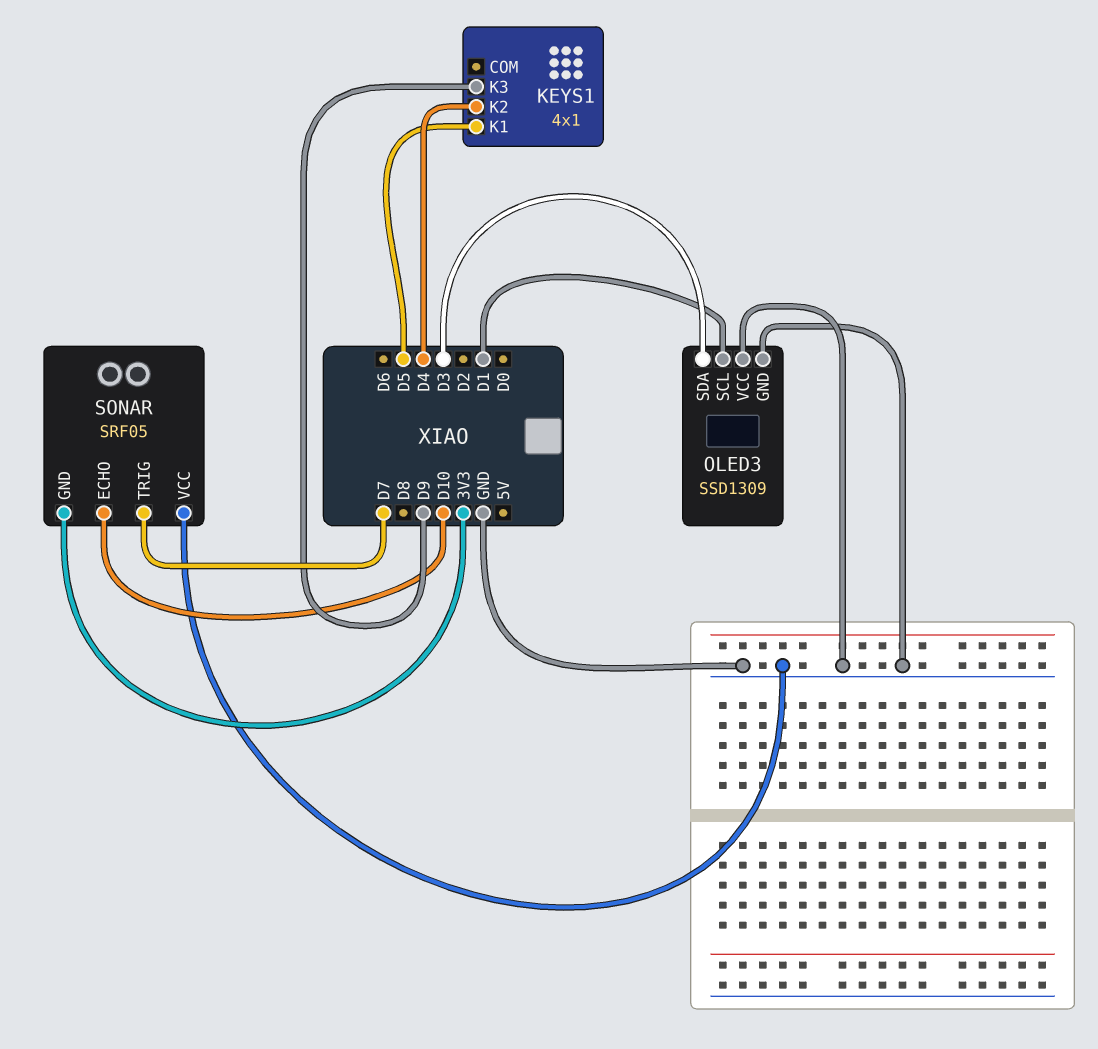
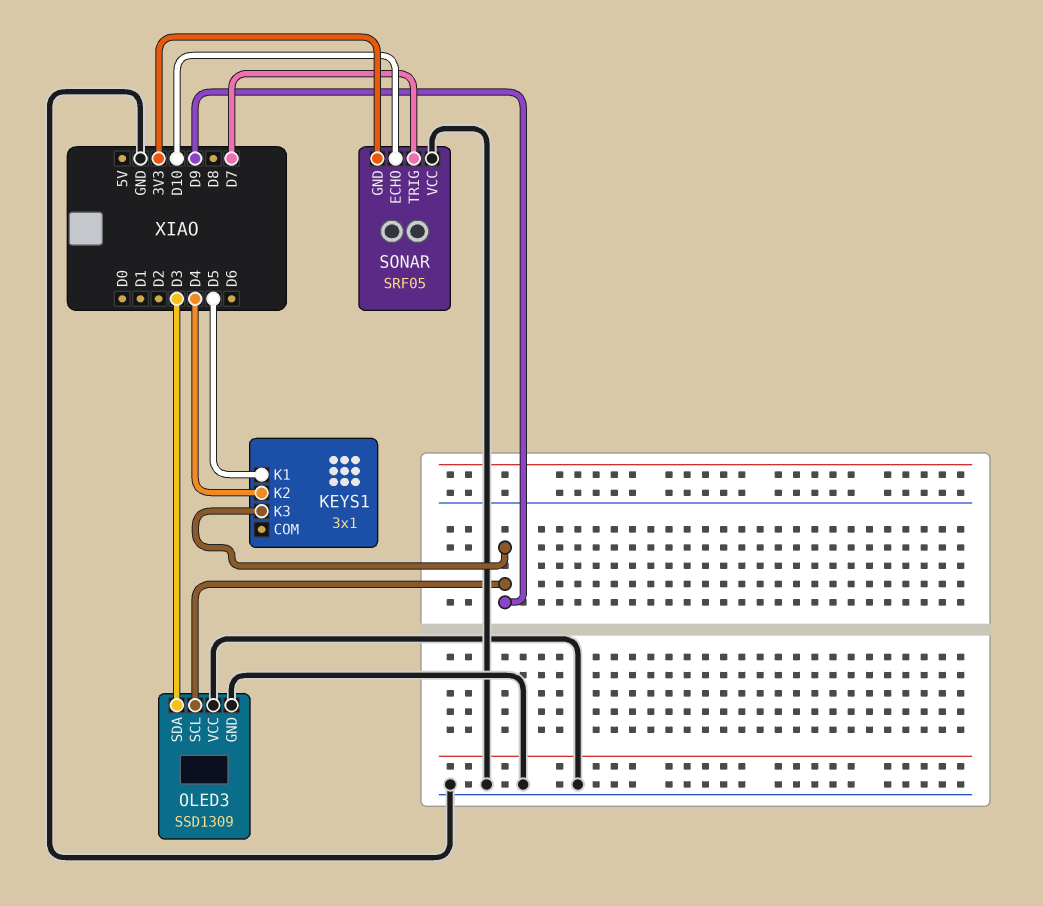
KEYS1: 4x1 -> 3x1
OLED3 pin SCL: D1 -> D9

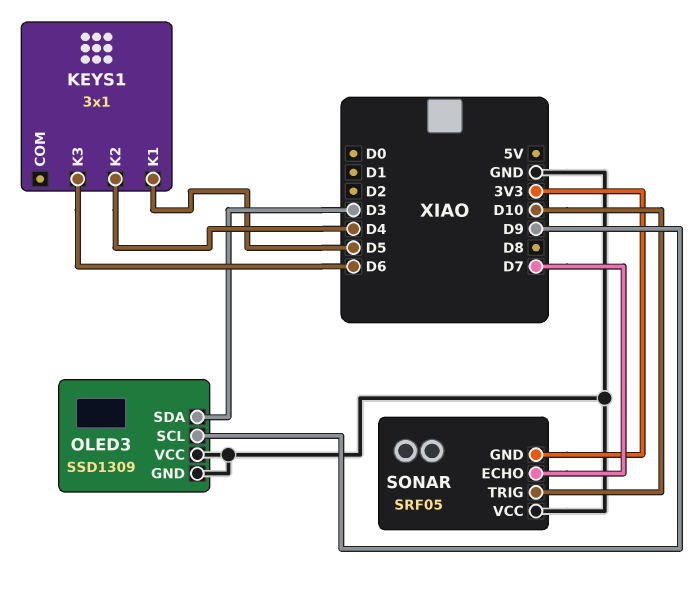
KEYS1 pin K3: D9 -> D6
SONAR pin ECHO: D10 -> D7
SONAR pin TRIG: D7 -> D10

